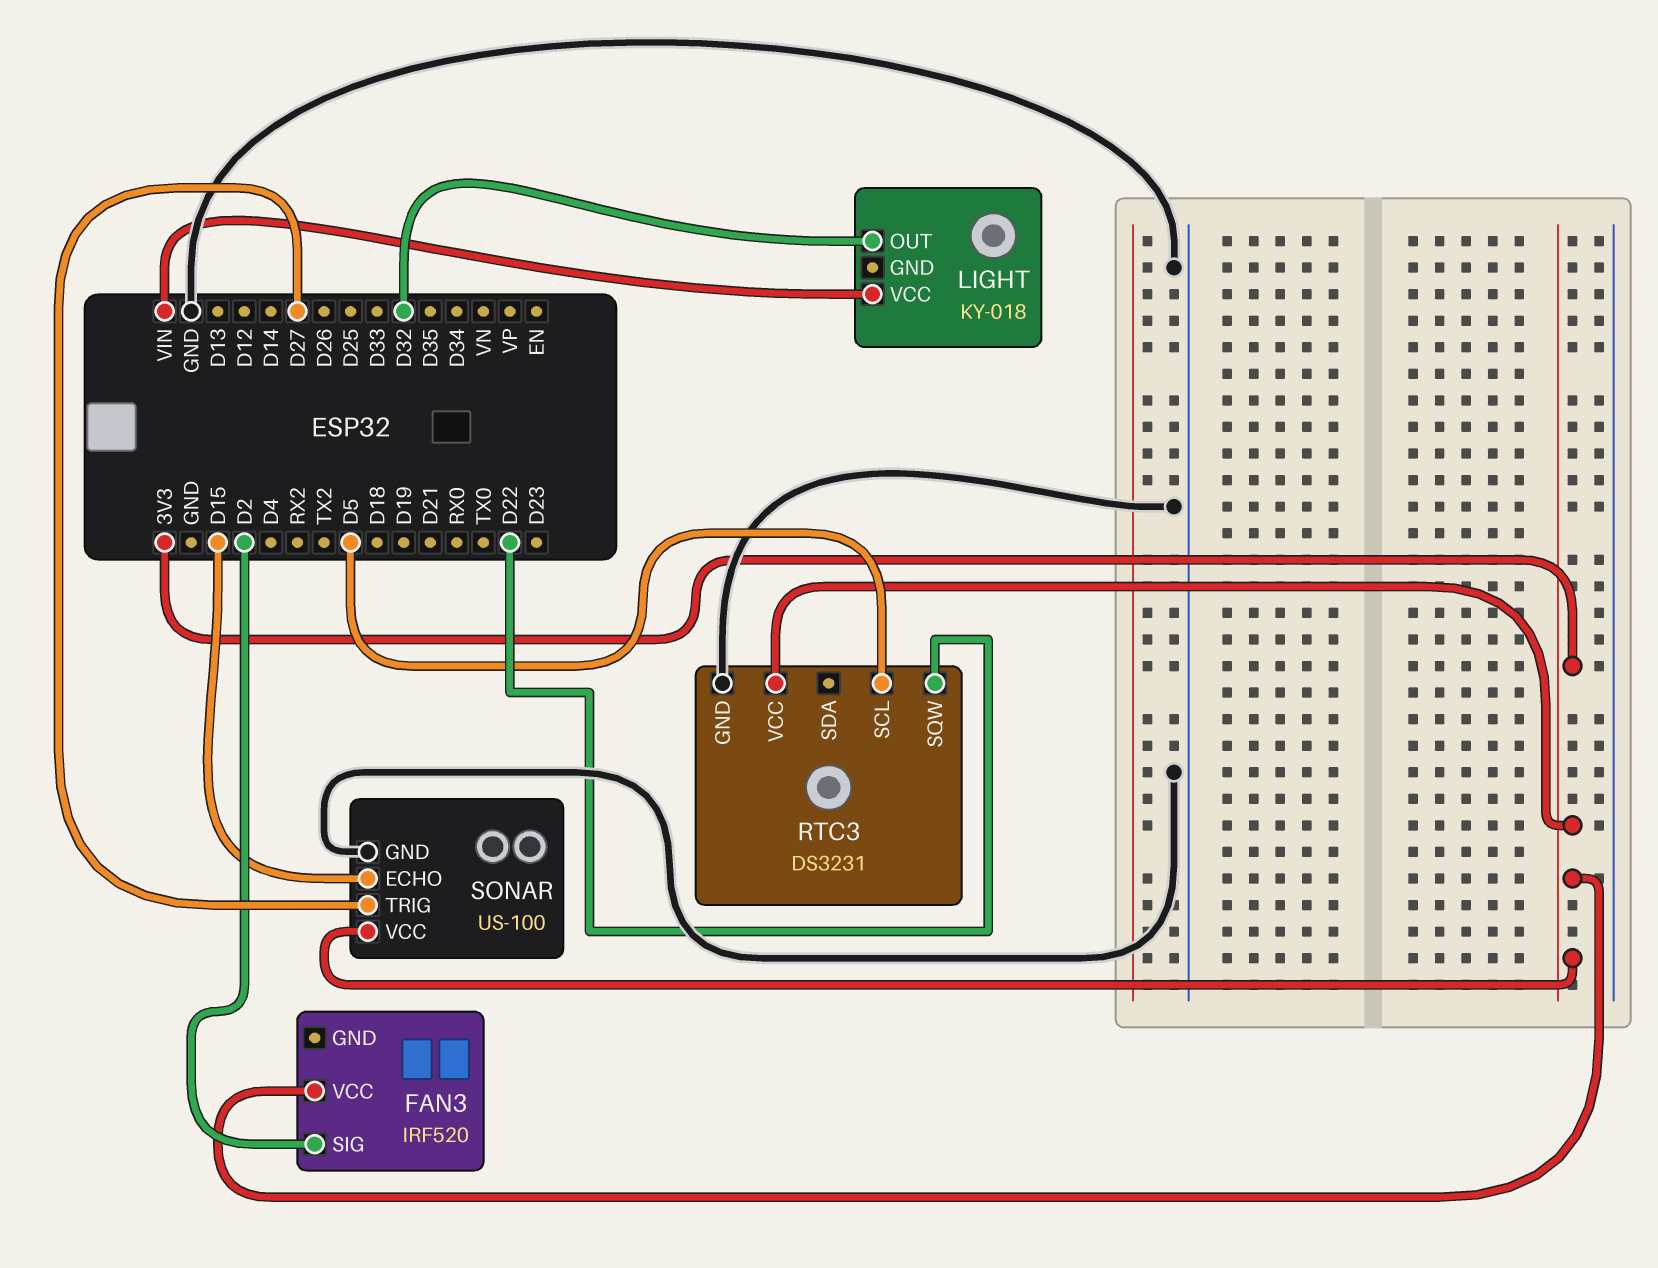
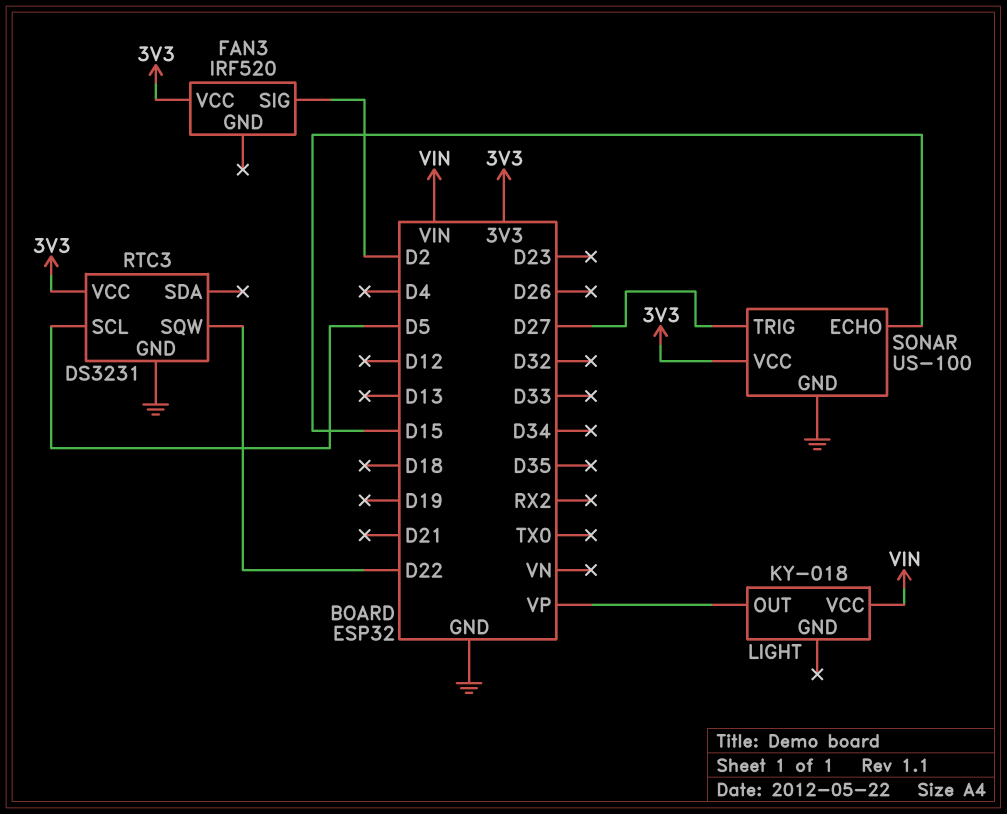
LIGHT pin OUT: D32 -> VP

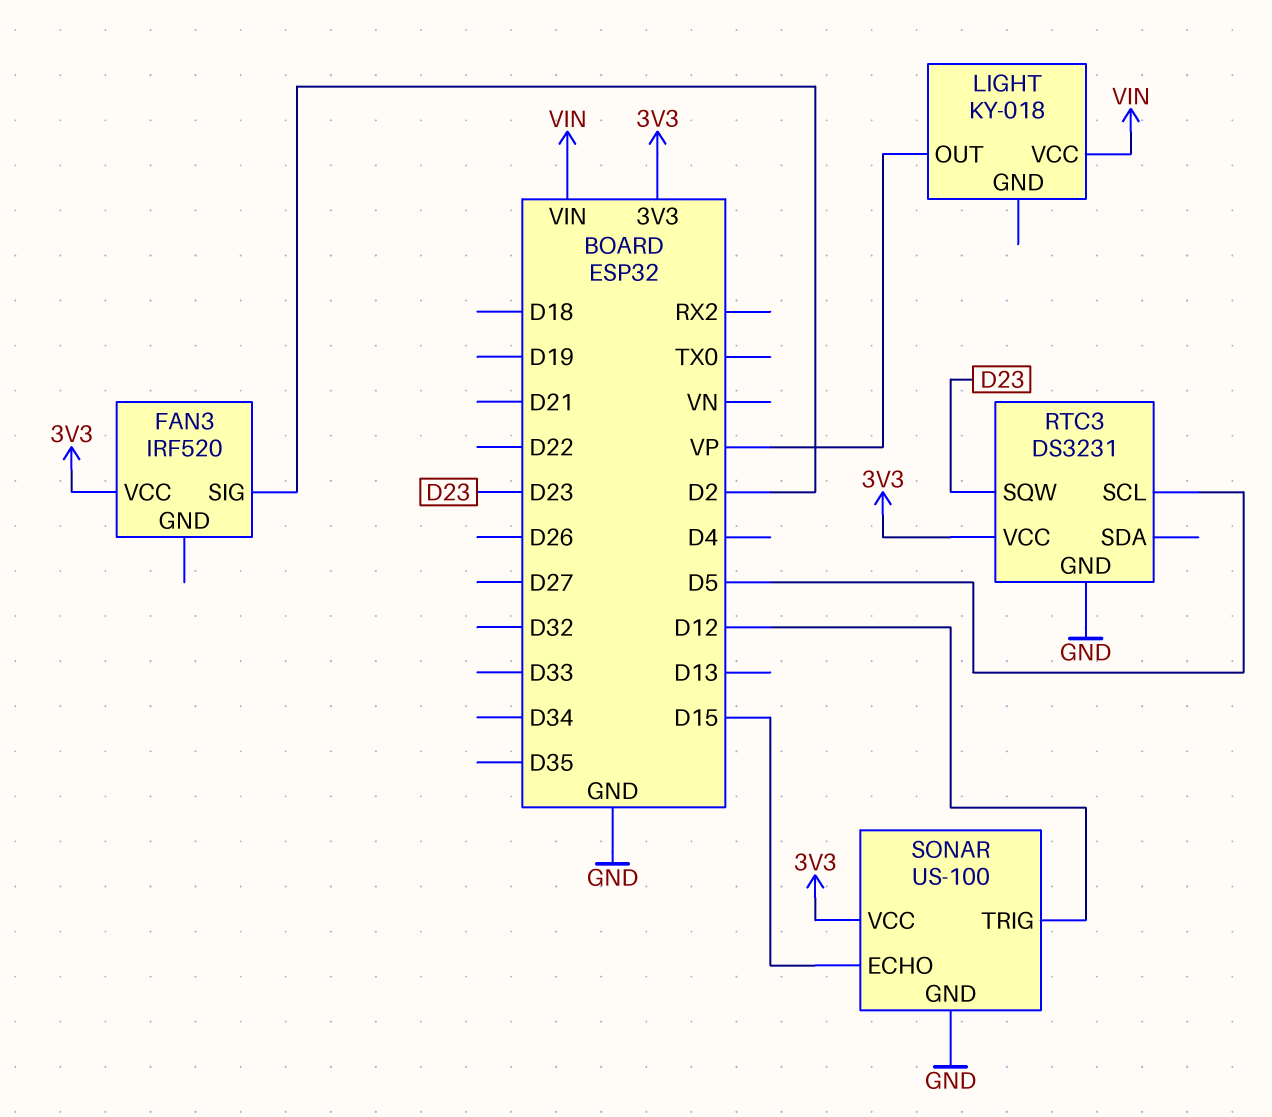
RTC3 pin SQW: D22 -> D23
SONAR pin TRIG: D27 -> D12

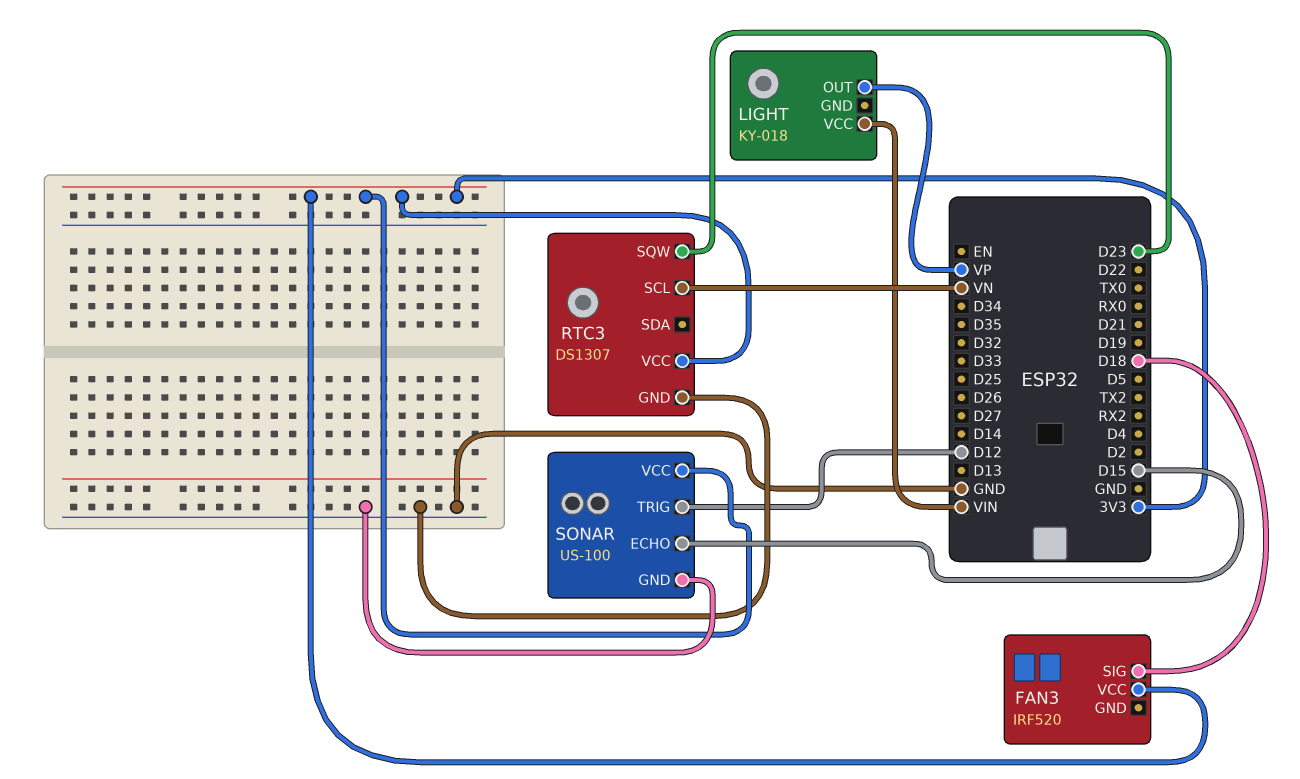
FAN3 pin SIG: D2 -> D18
RTC3: DS3231 -> DS1307
RTC3 pin SCL: D5 -> VN

